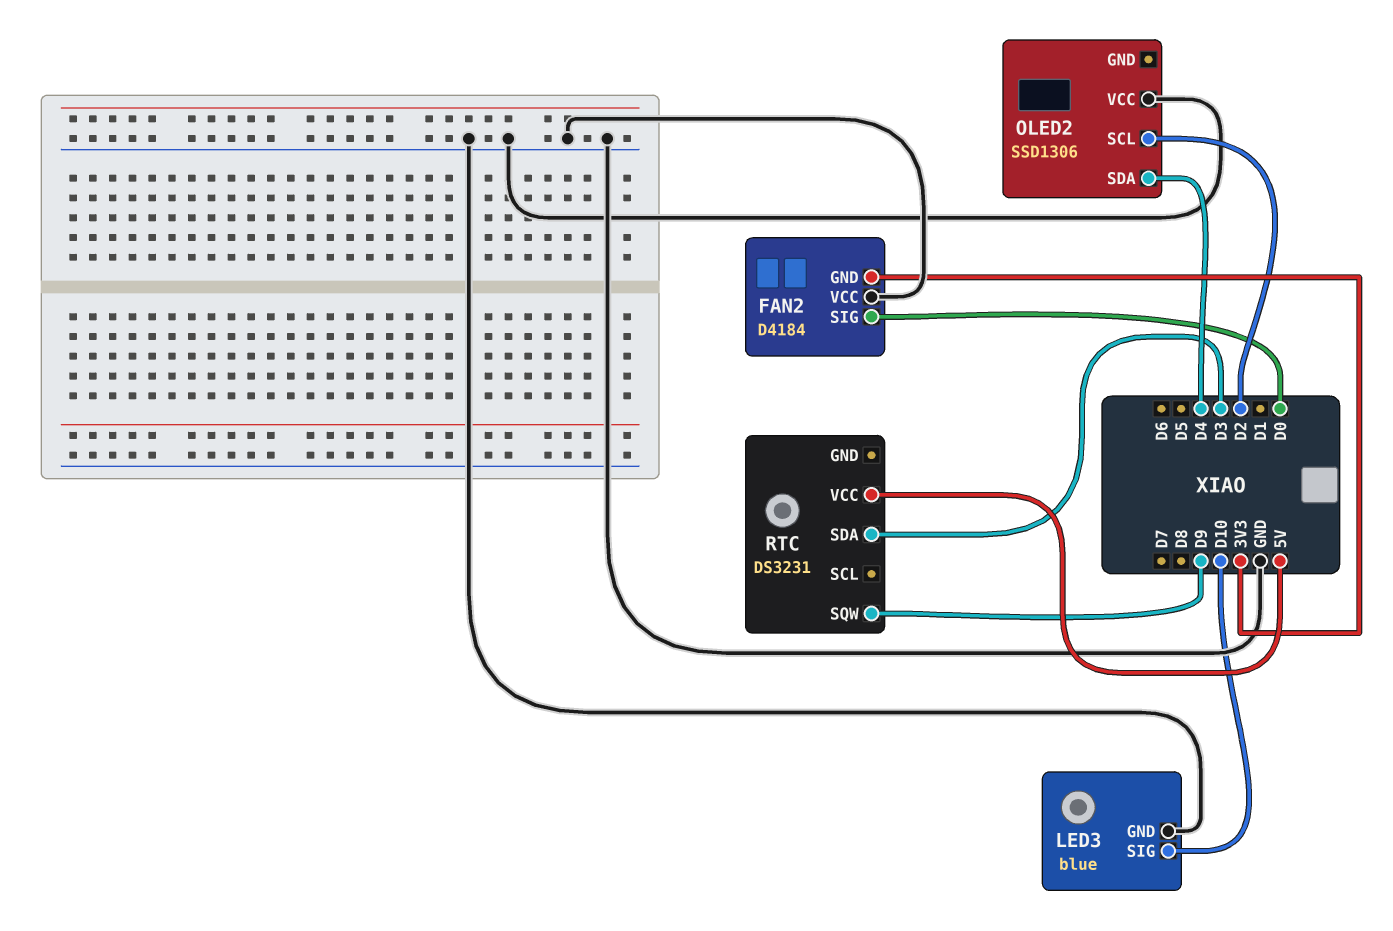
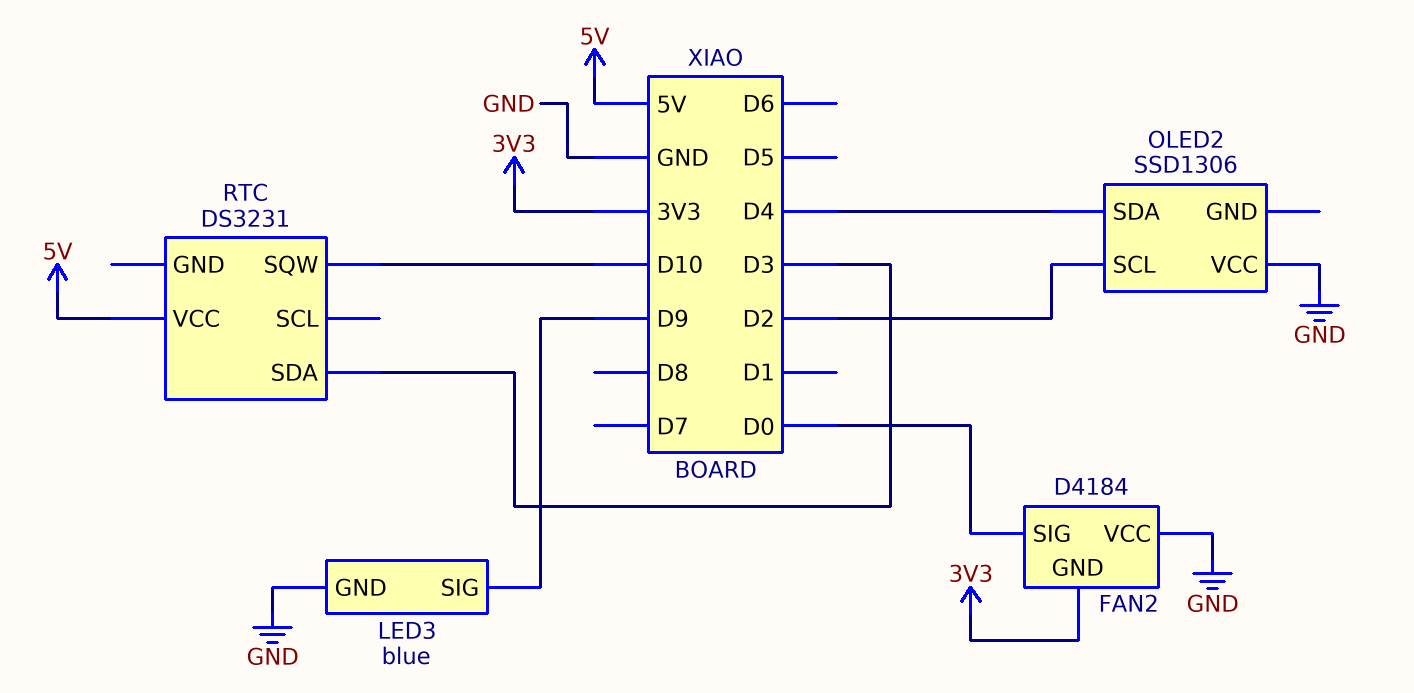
LED3 pin SIG: D10 -> D9
RTC pin SQW: D9 -> D10

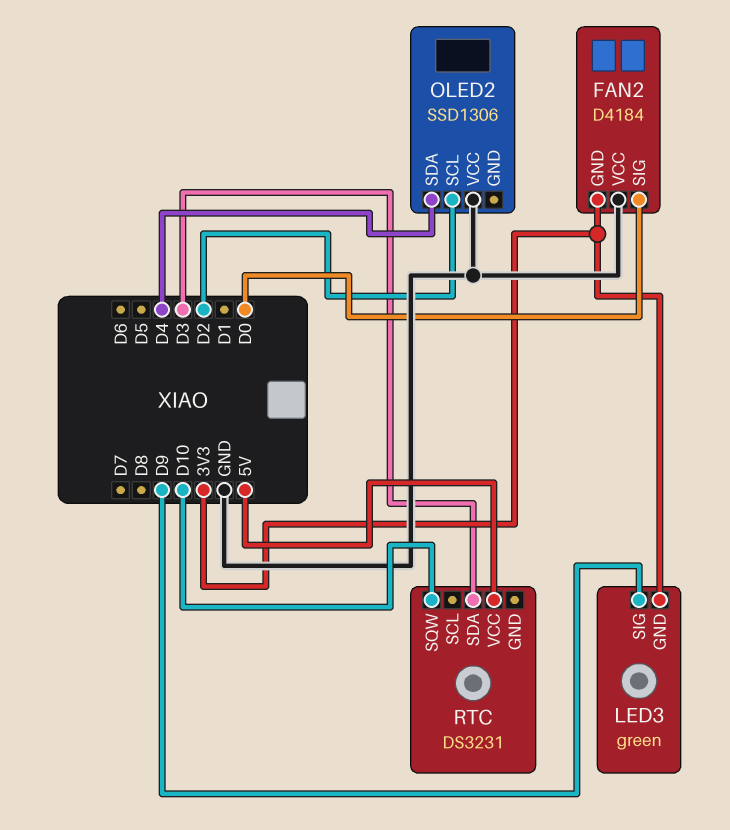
LED3: blue -> green
LED3 pin GND: GND -> 3V3

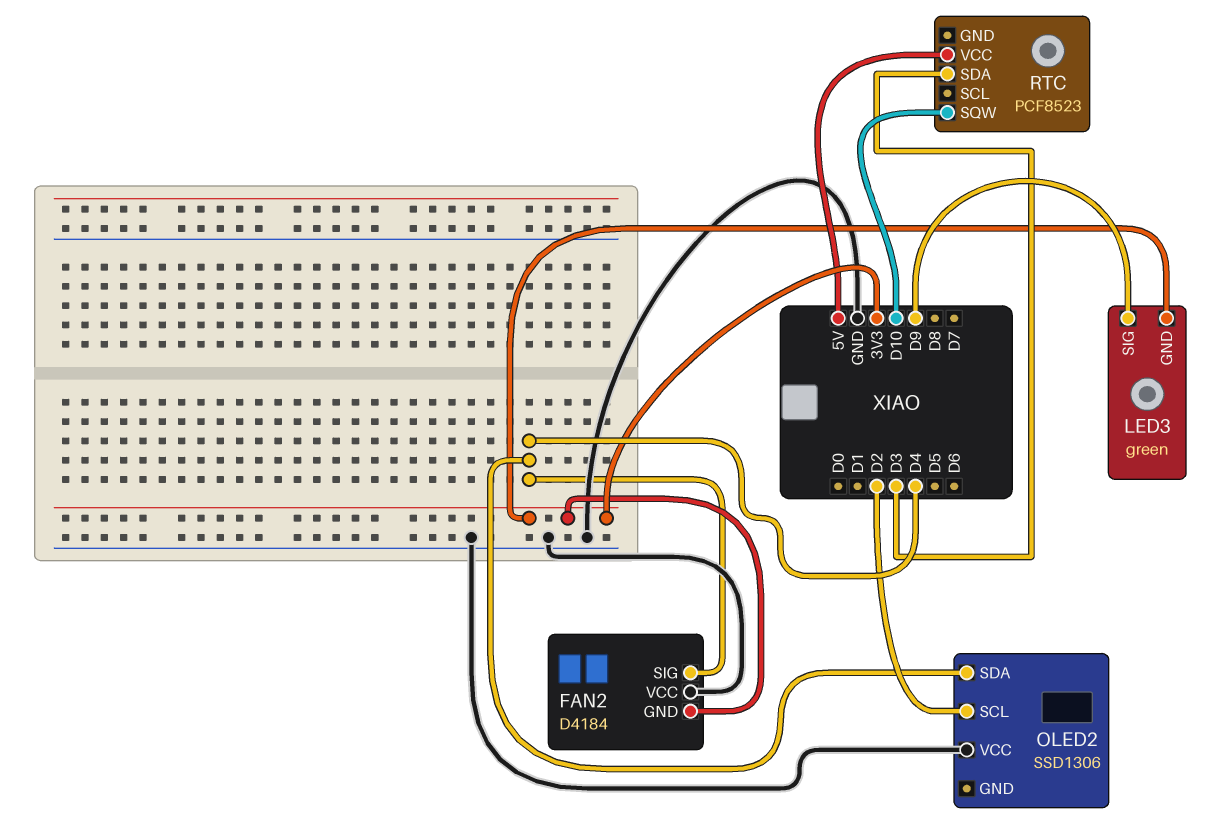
FAN2 pin SIG: D0 -> D4
RTC: DS3231 -> PCF8523

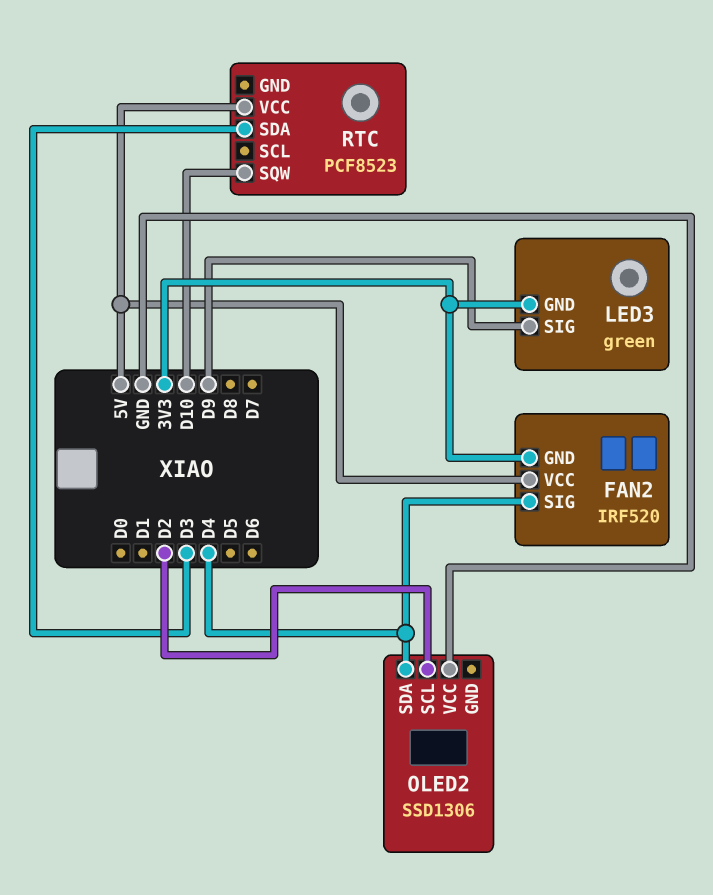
FAN2: D4184 -> IRF520
FAN2 pin VCC: GND -> 5V

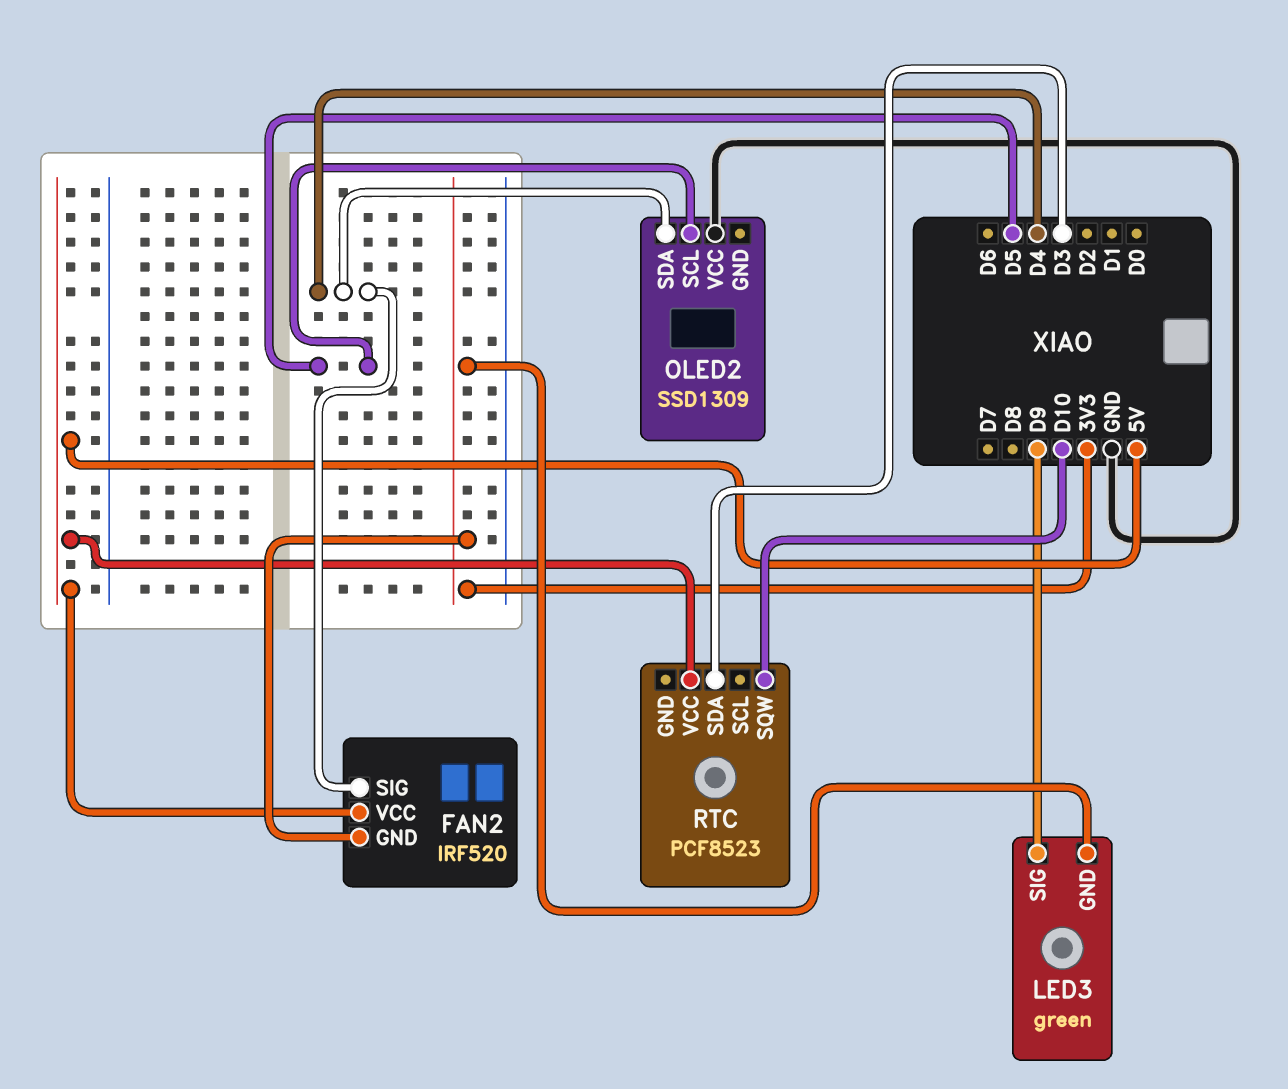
OLED2: SSD1306 -> SSD1309
OLED2 pin SCL: D2 -> D5

